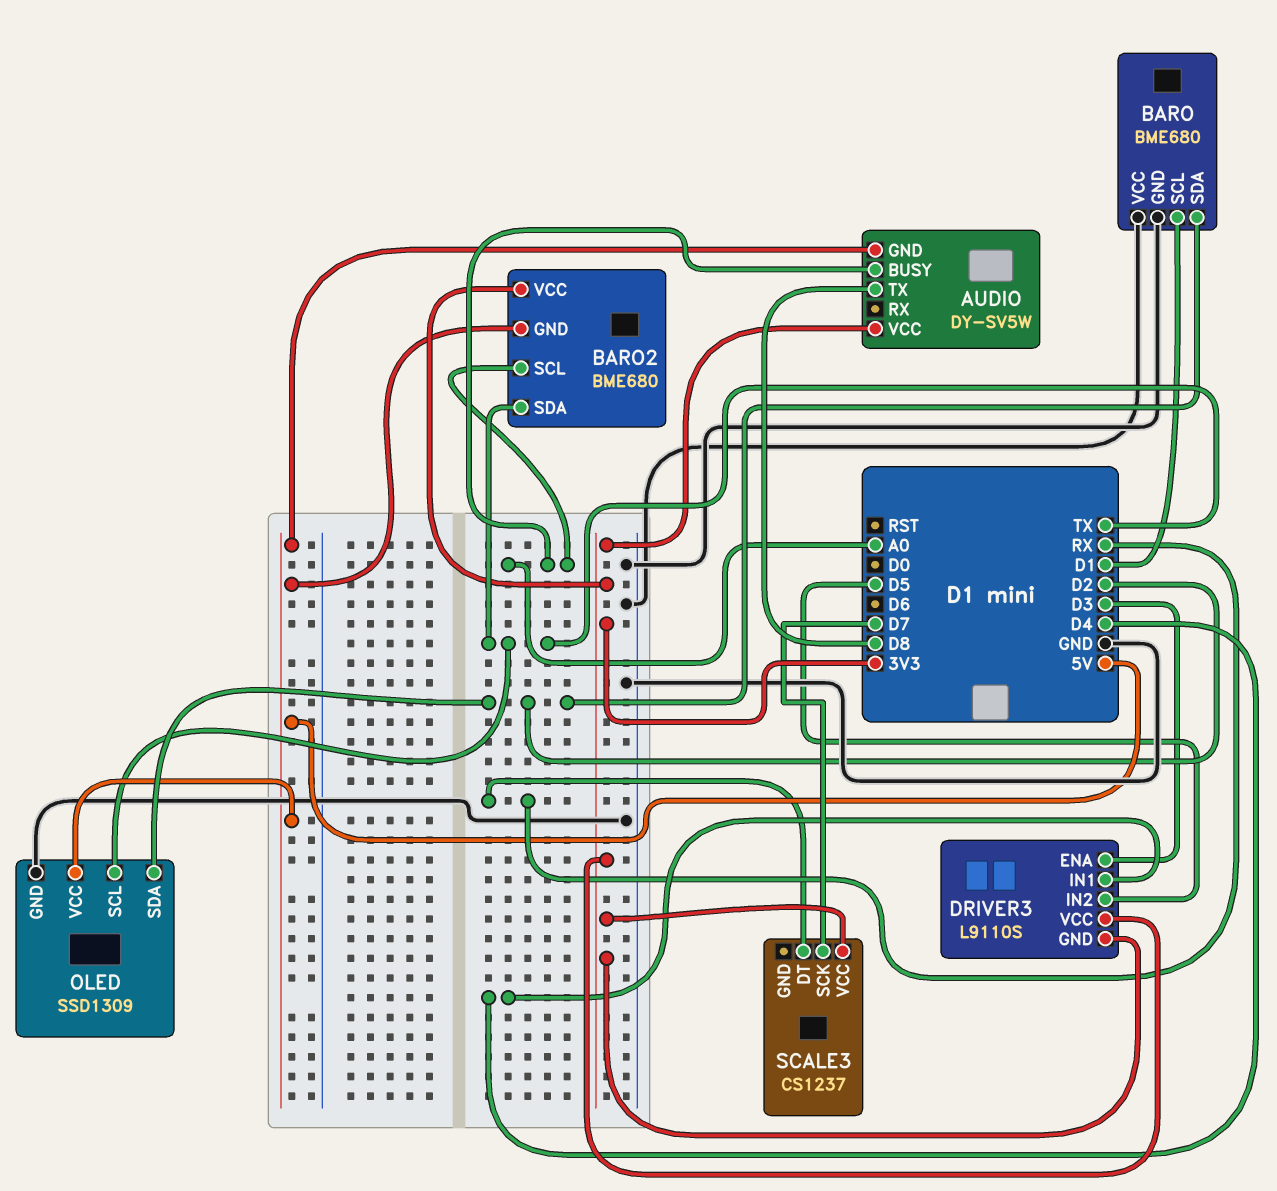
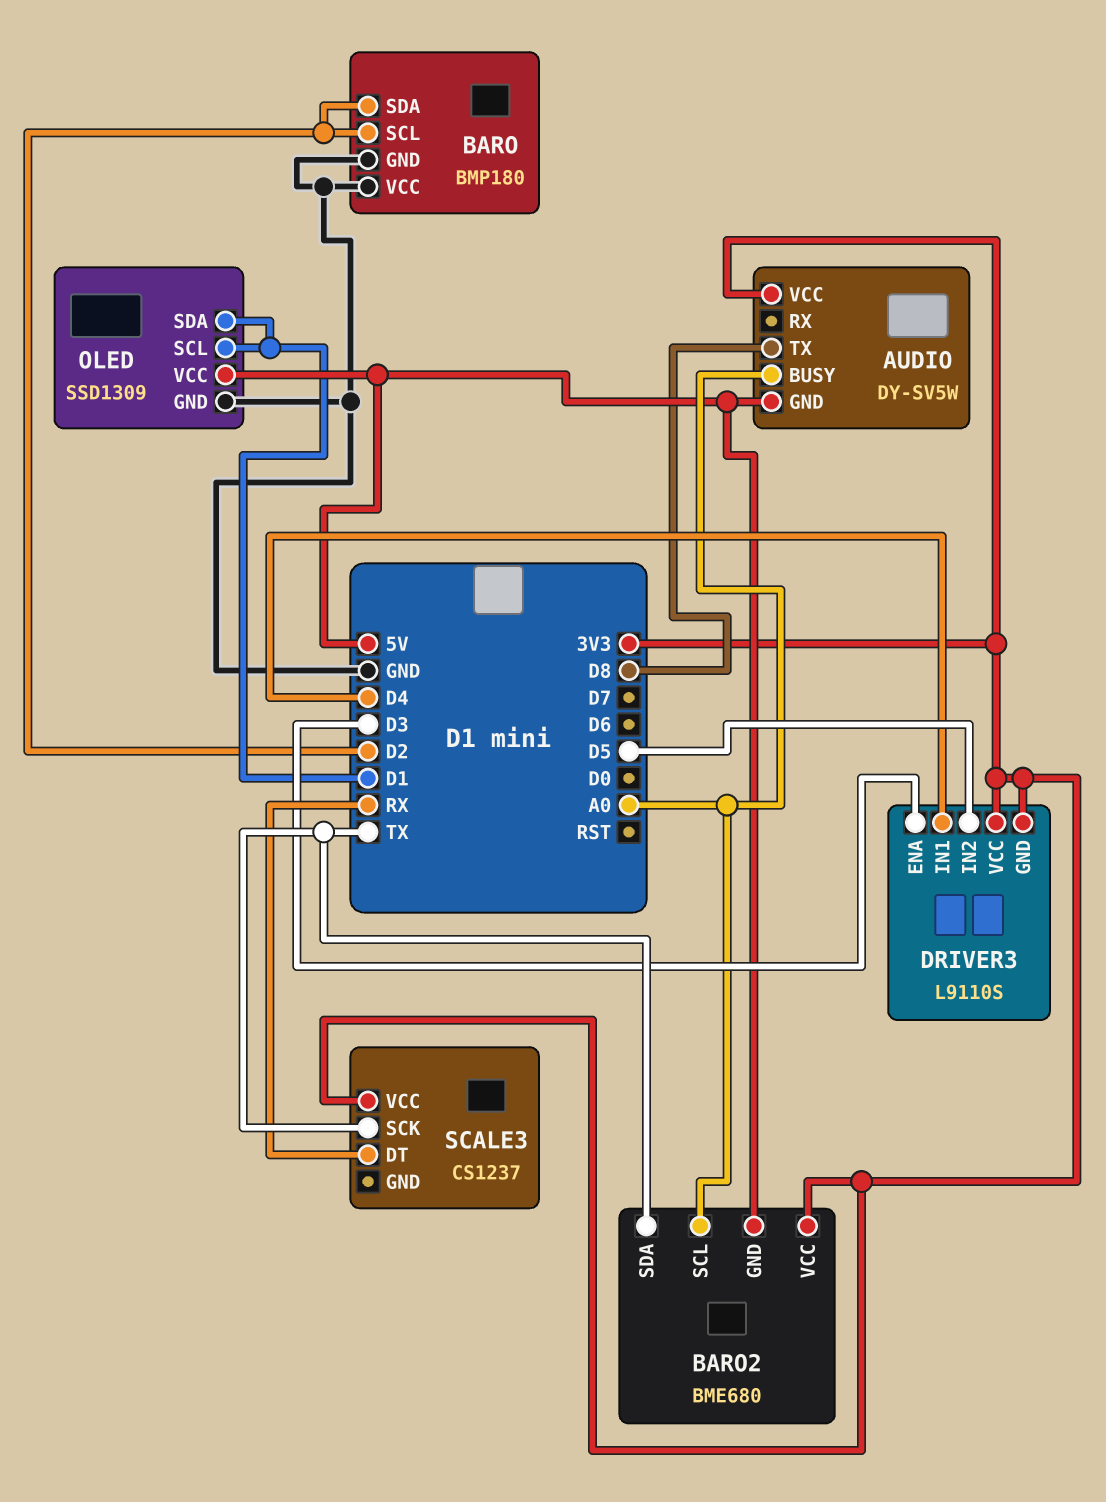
BARO: BME680 -> BMP180
BARO pin SCL: D1 -> D2
OLED pin SCL: TX -> D1
OLED pin SDA: D2 -> D1
SCALE3 pin SCK: D7 -> TX

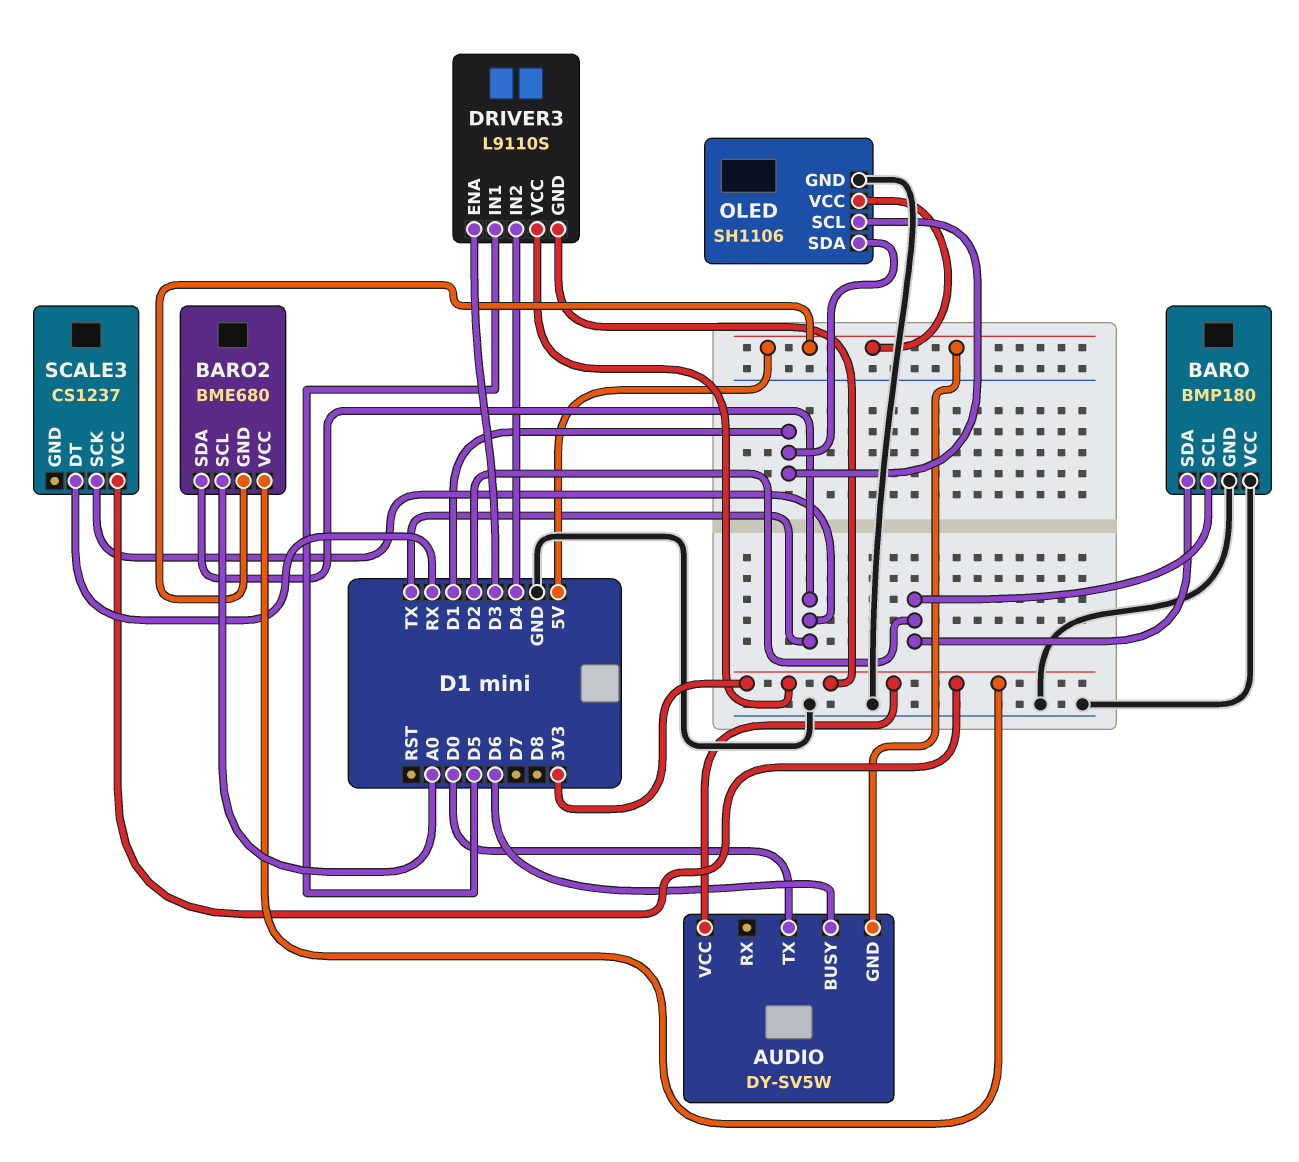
AUDIO pin BUSY: A0 -> D6
AUDIO pin TX: D8 -> D0
DRIVER3 pin IN1: D4 -> D5
DRIVER3 pin IN2: D5 -> D4
OLED: SSD1309 -> SH1106

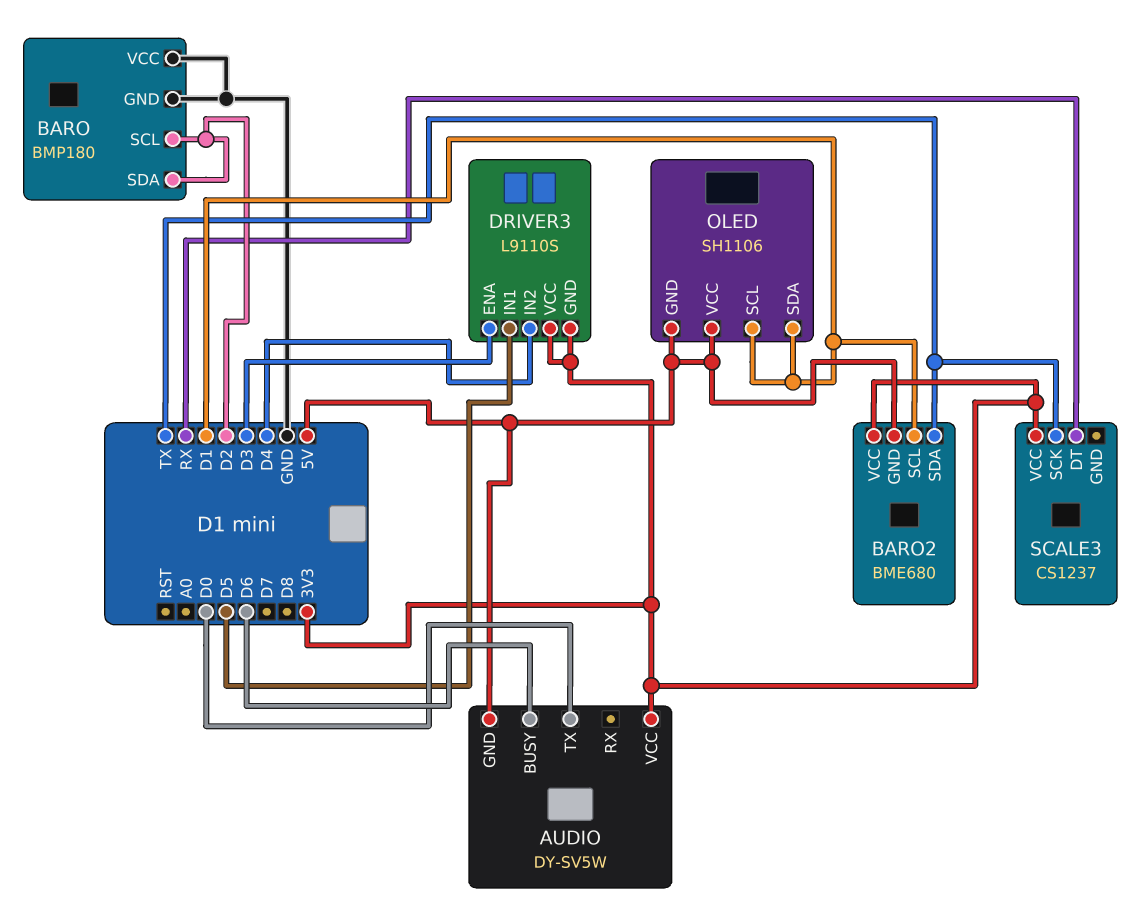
BARO2 pin SCL: A0 -> D1
OLED pin GND: GND -> 5V

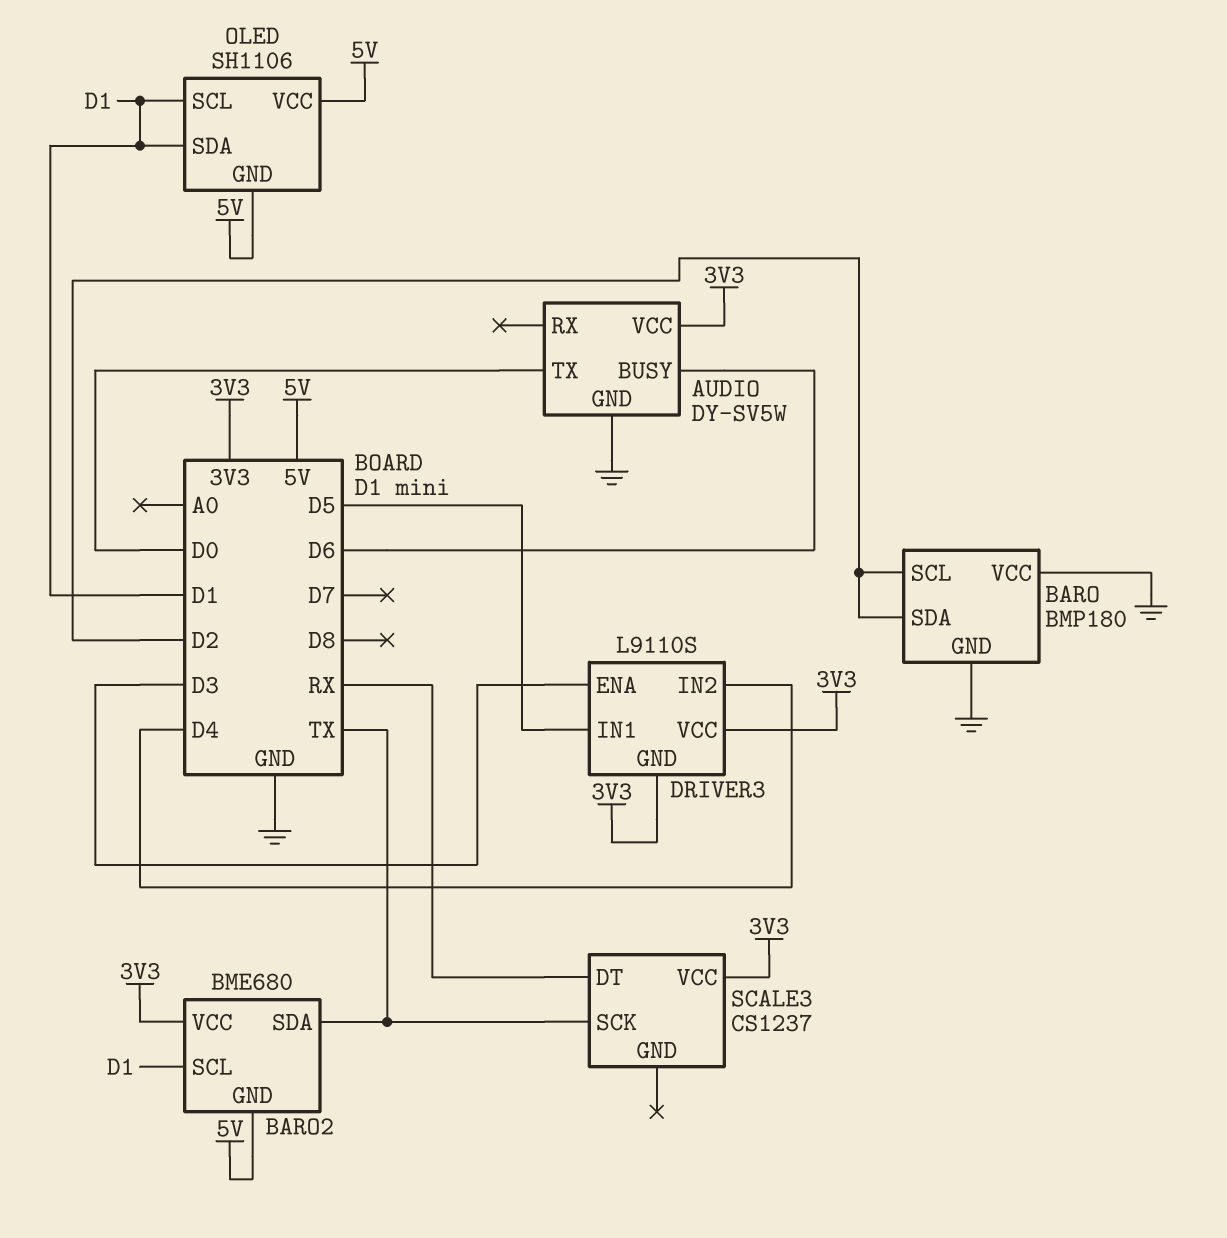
AUDIO pin GND: 5V -> GND

